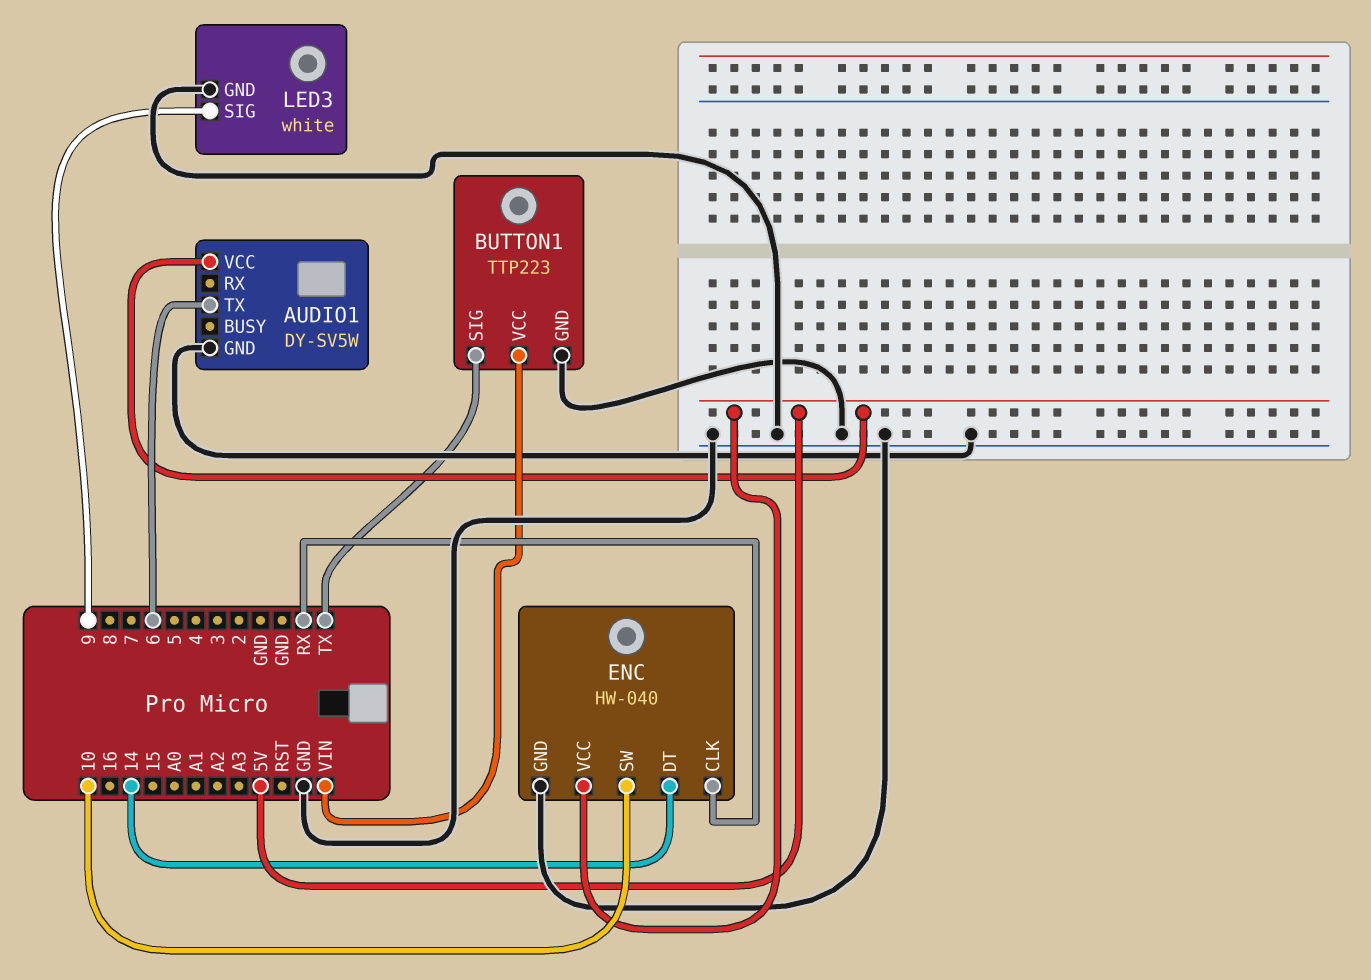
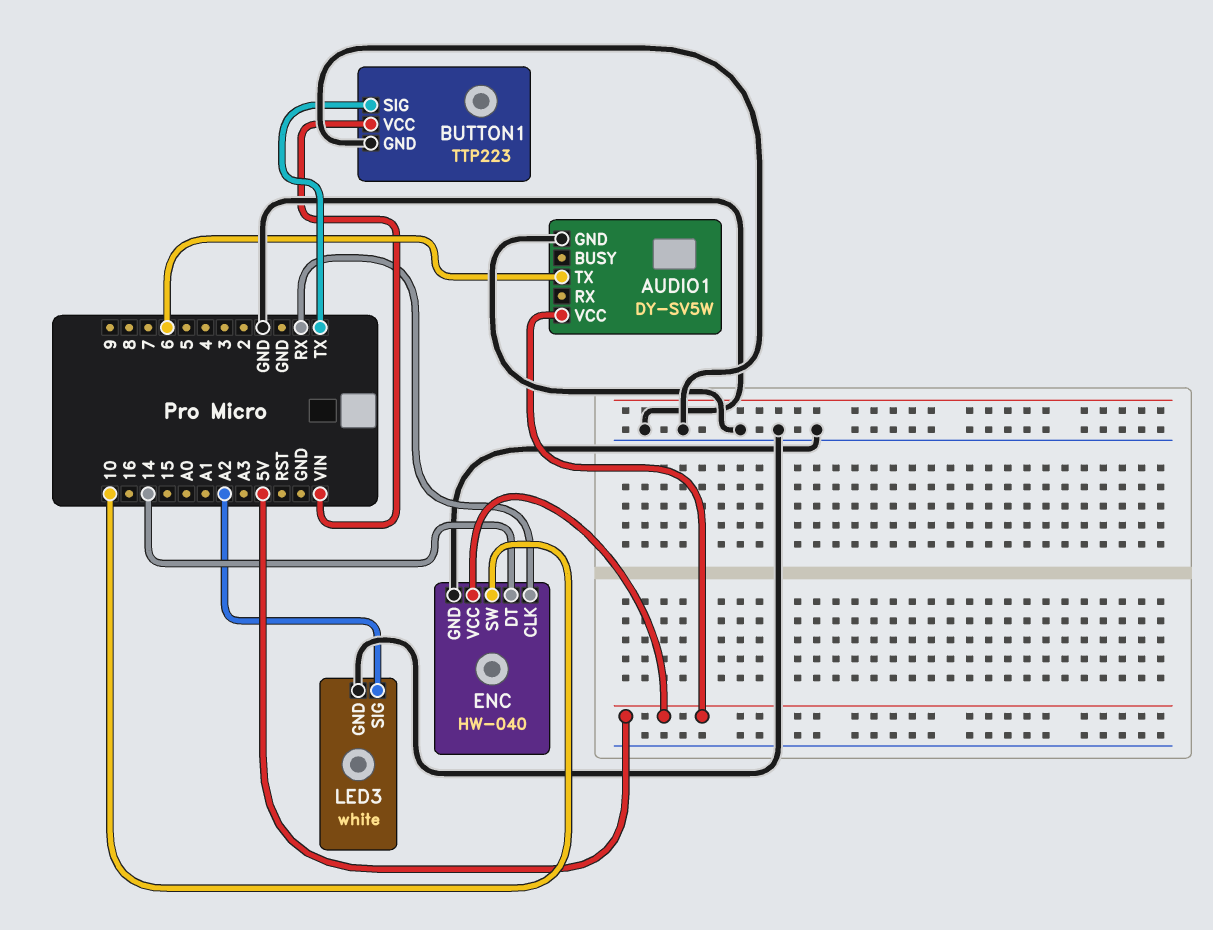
LED3 pin SIG: 9 -> A2

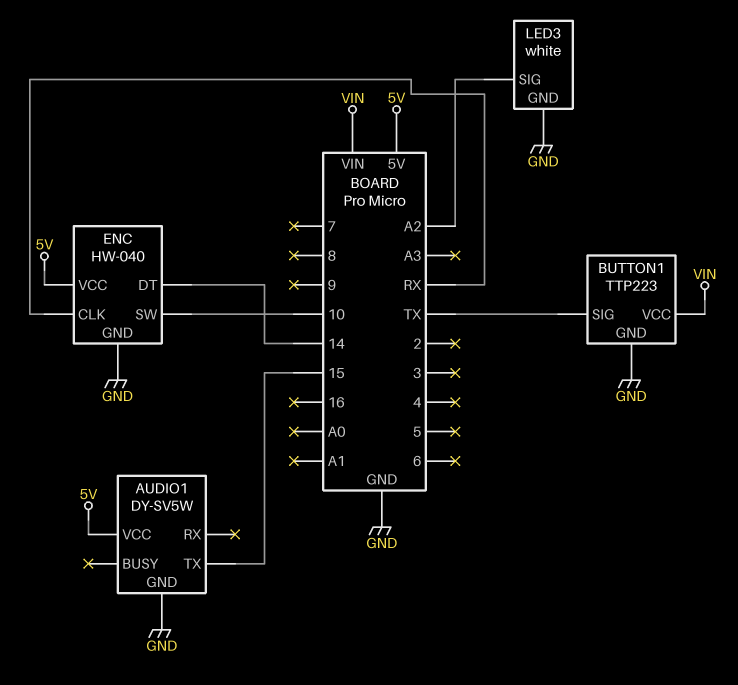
AUDIO1 pin TX: 6 -> 15

